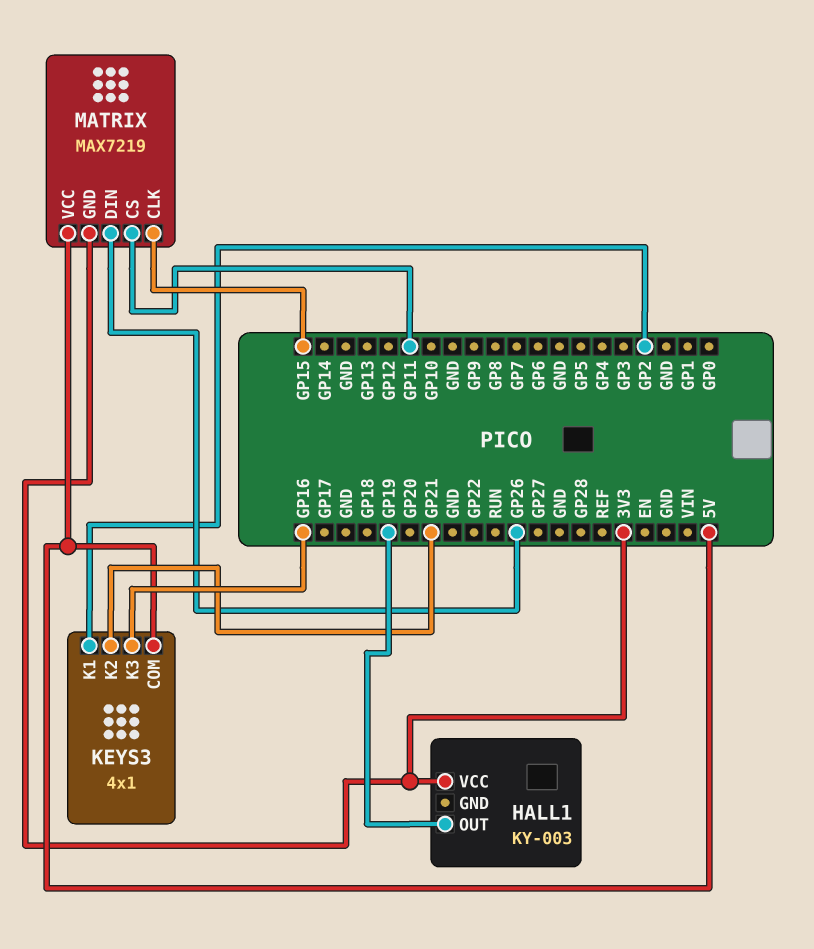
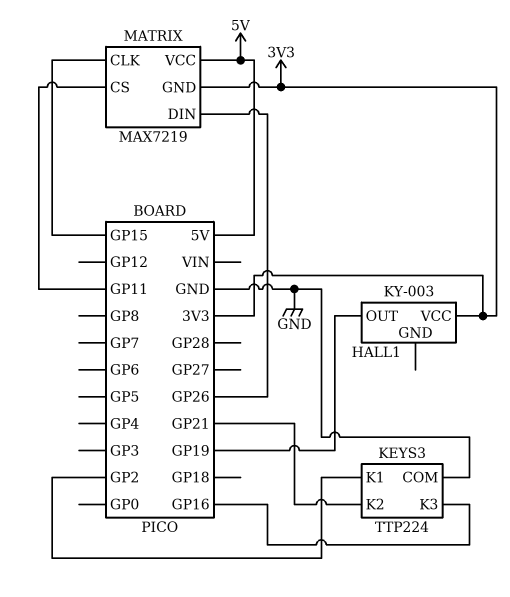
KEYS3: 4x1 -> TTP224
KEYS3 pin COM: 5V -> GND

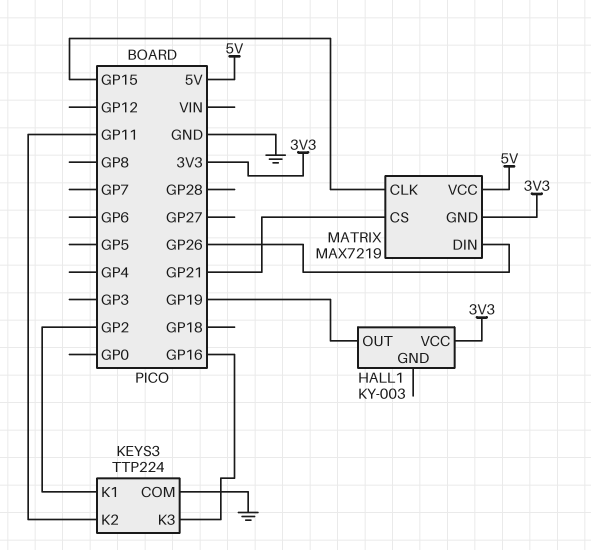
KEYS3 pin K2: GP21 -> GP11
MATRIX pin CS: GP11 -> GP21

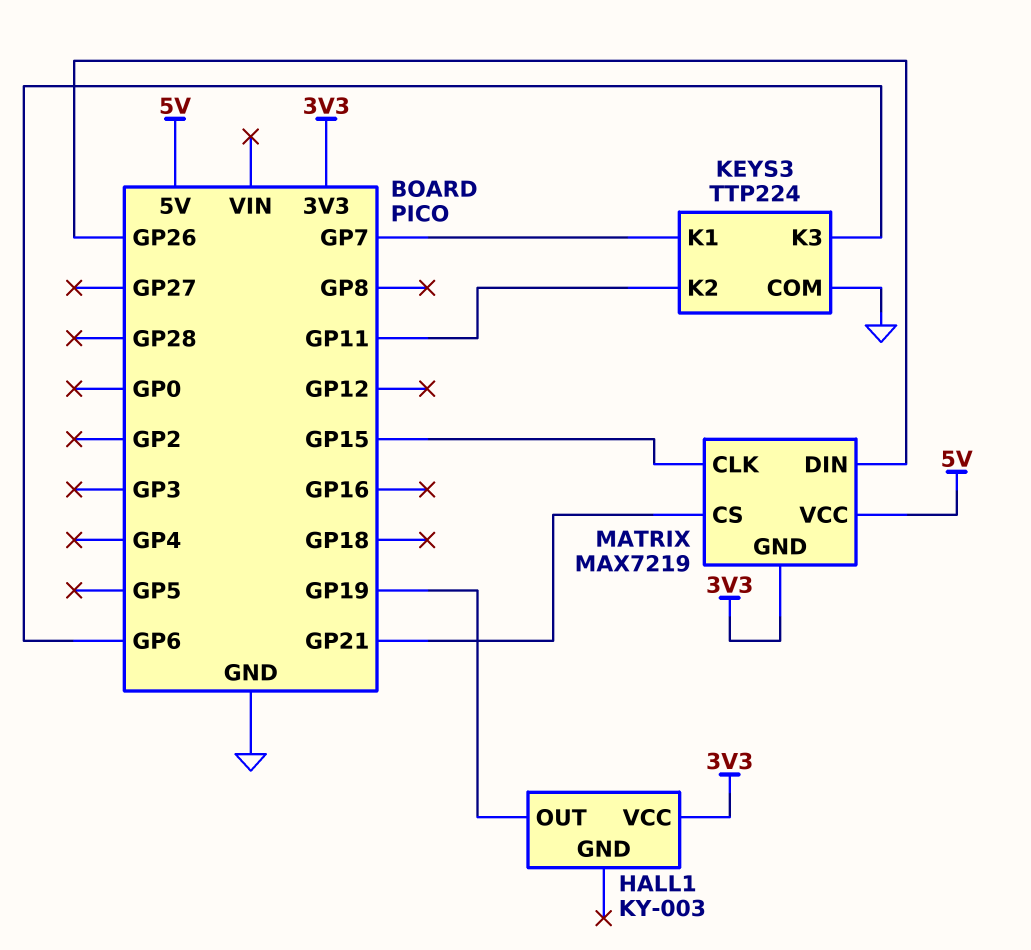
KEYS3 pin K1: GP2 -> GP7
KEYS3 pin K3: GP16 -> GP6

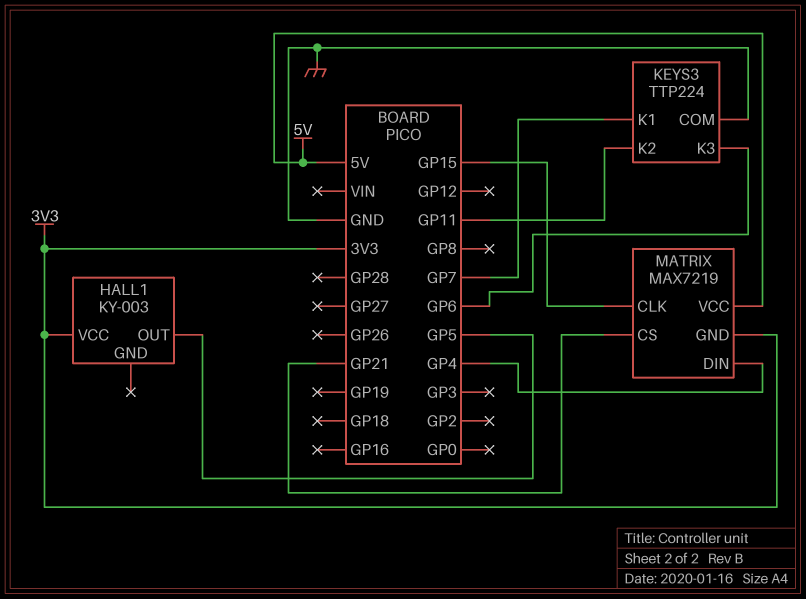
HALL1 pin OUT: GP19 -> GP5
MATRIX pin DIN: GP26 -> GP4

